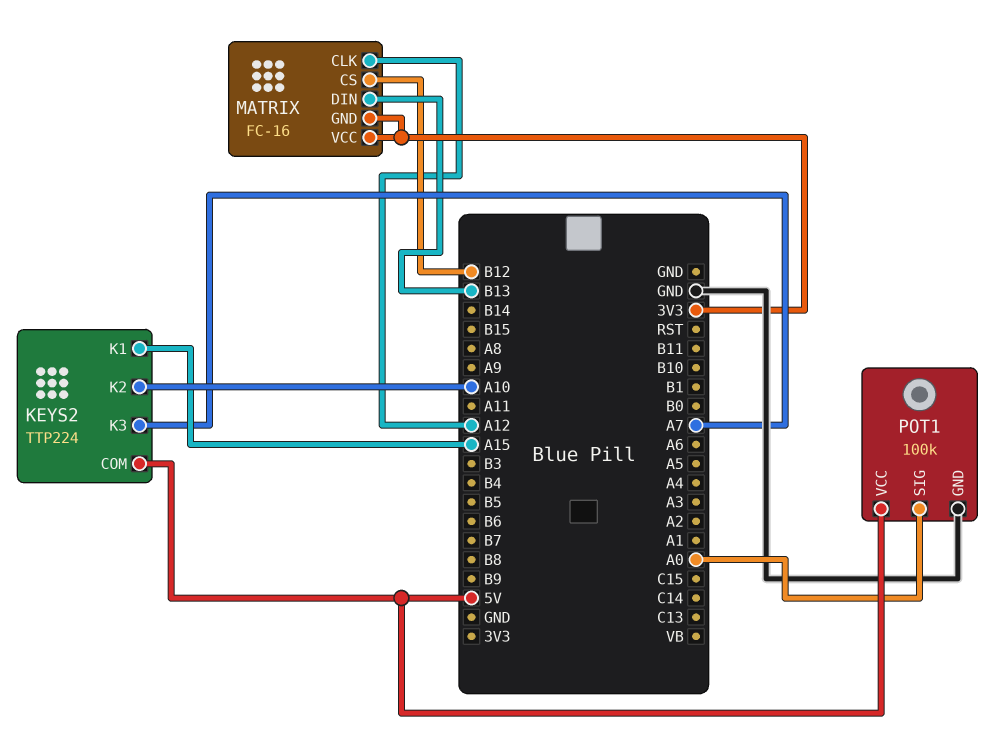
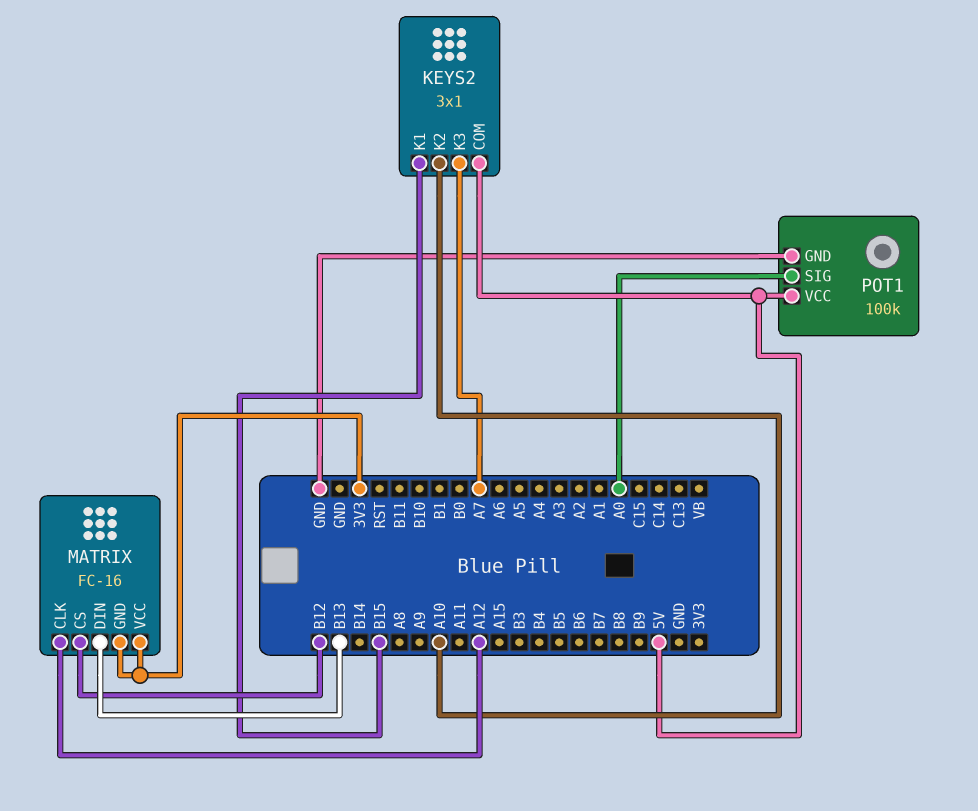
KEYS2: TTP224 -> 3x1
KEYS2 pin K1: A15 -> B15

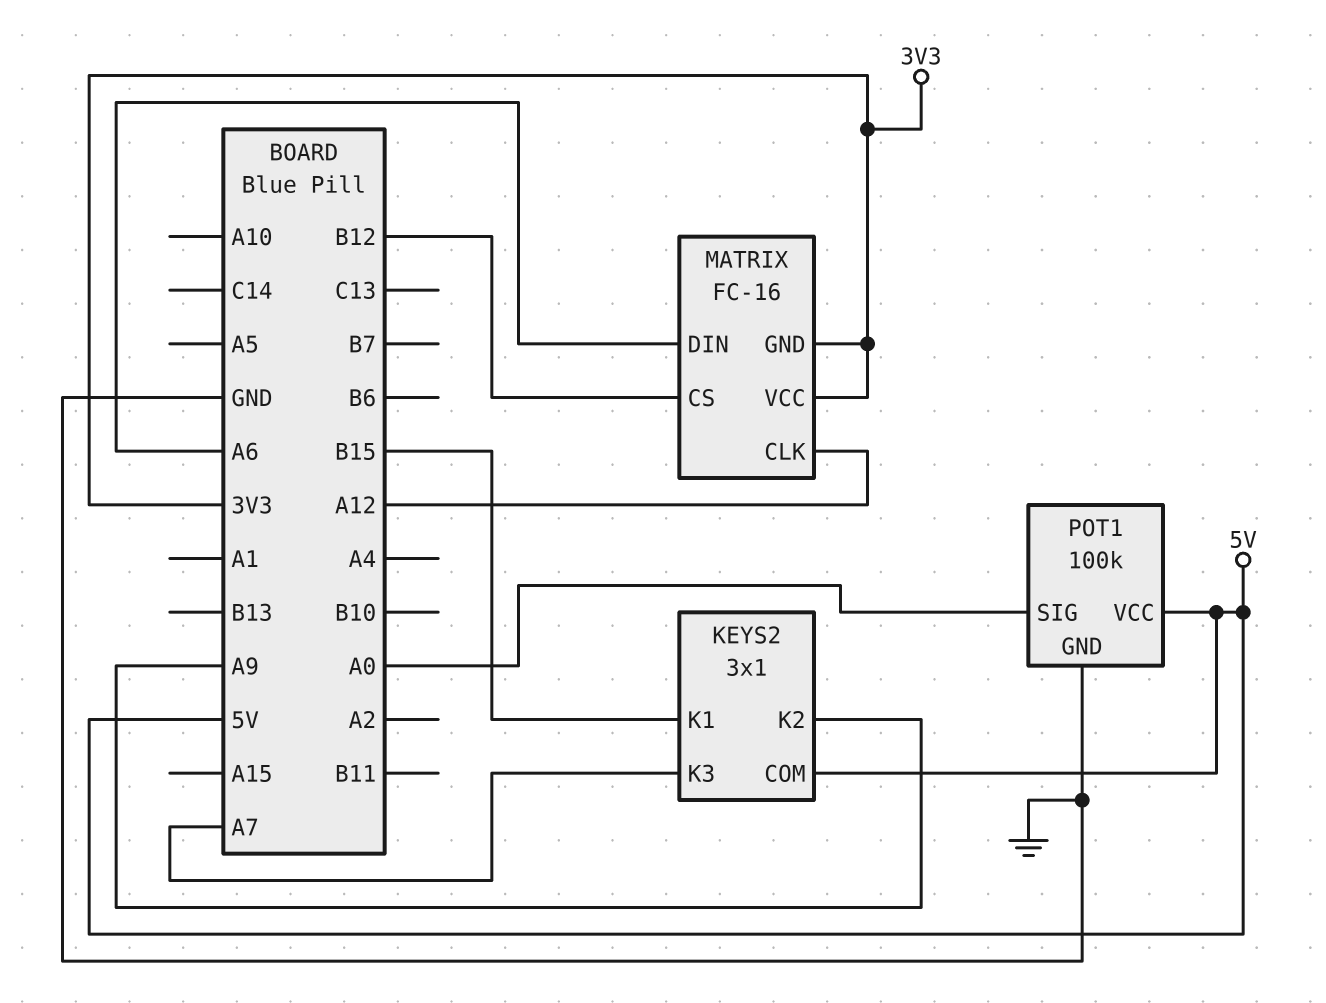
KEYS2 pin K2: A10 -> A9
MATRIX pin DIN: B13 -> A6

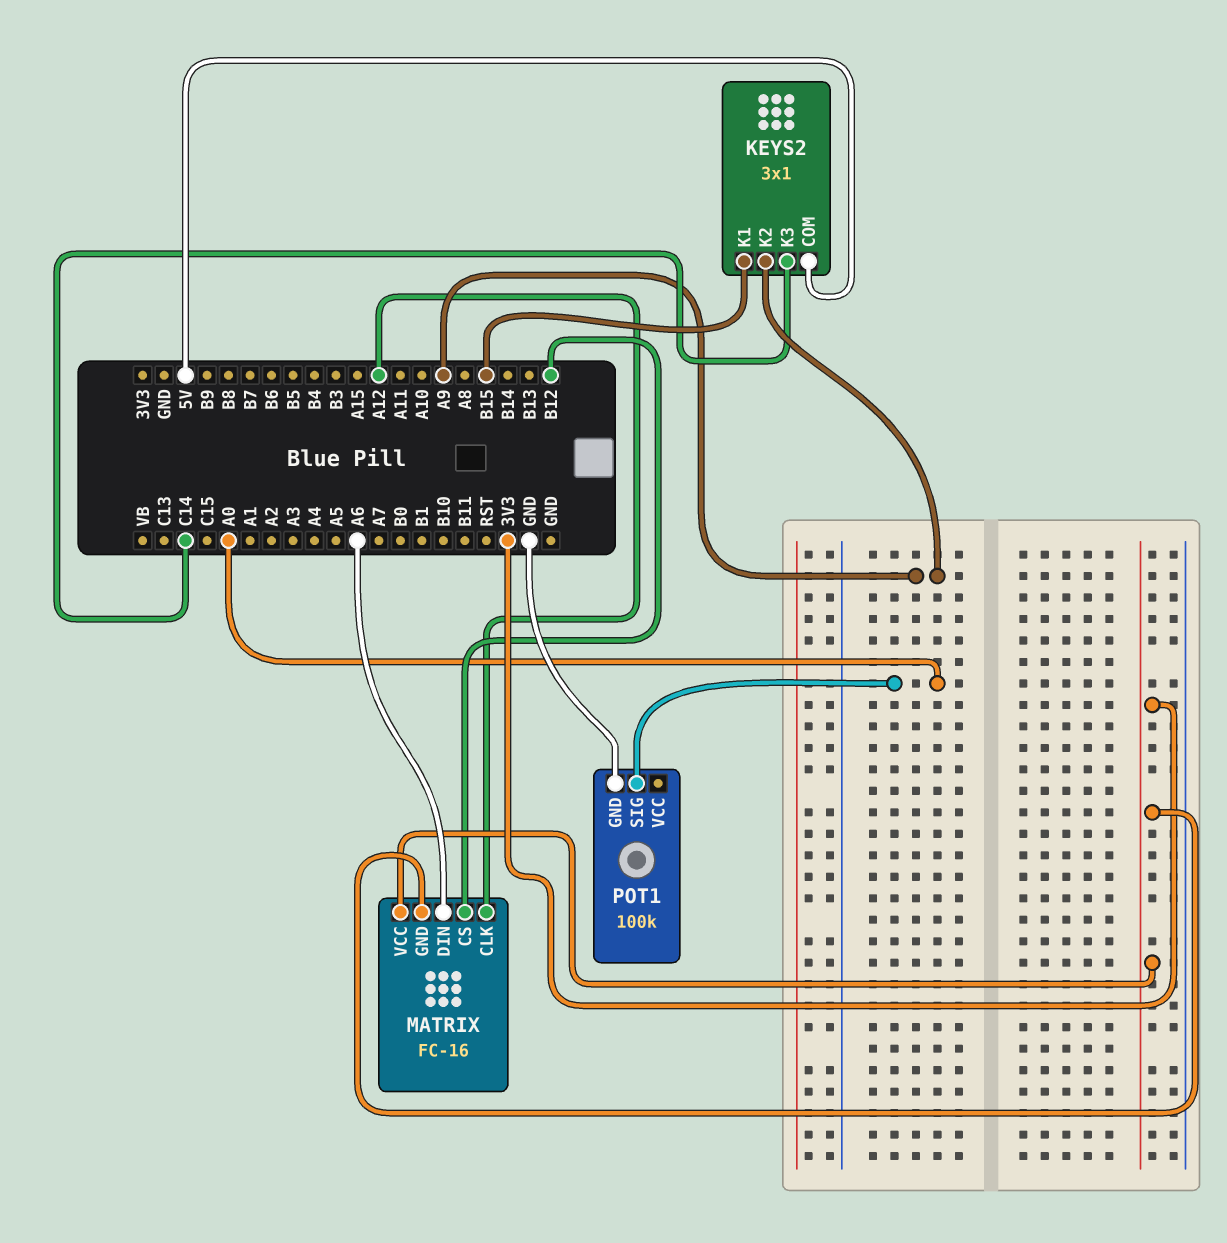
KEYS2 pin K3: A7 -> C14
POT1 pin VCC: 5V -> none

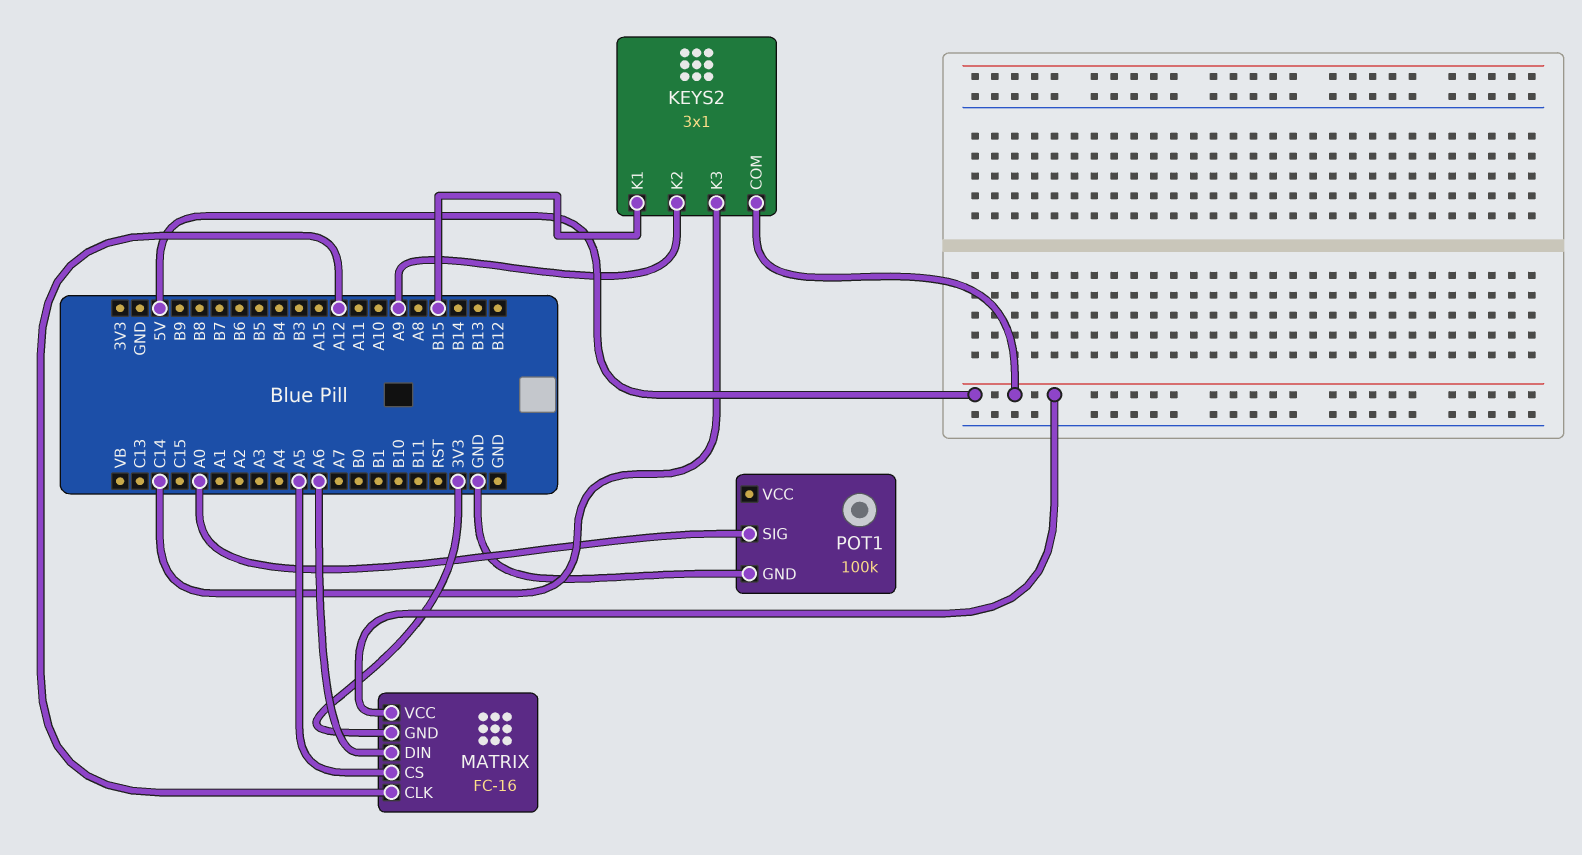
MATRIX pin CS: B12 -> A5
MATRIX pin VCC: 3V3 -> 5V

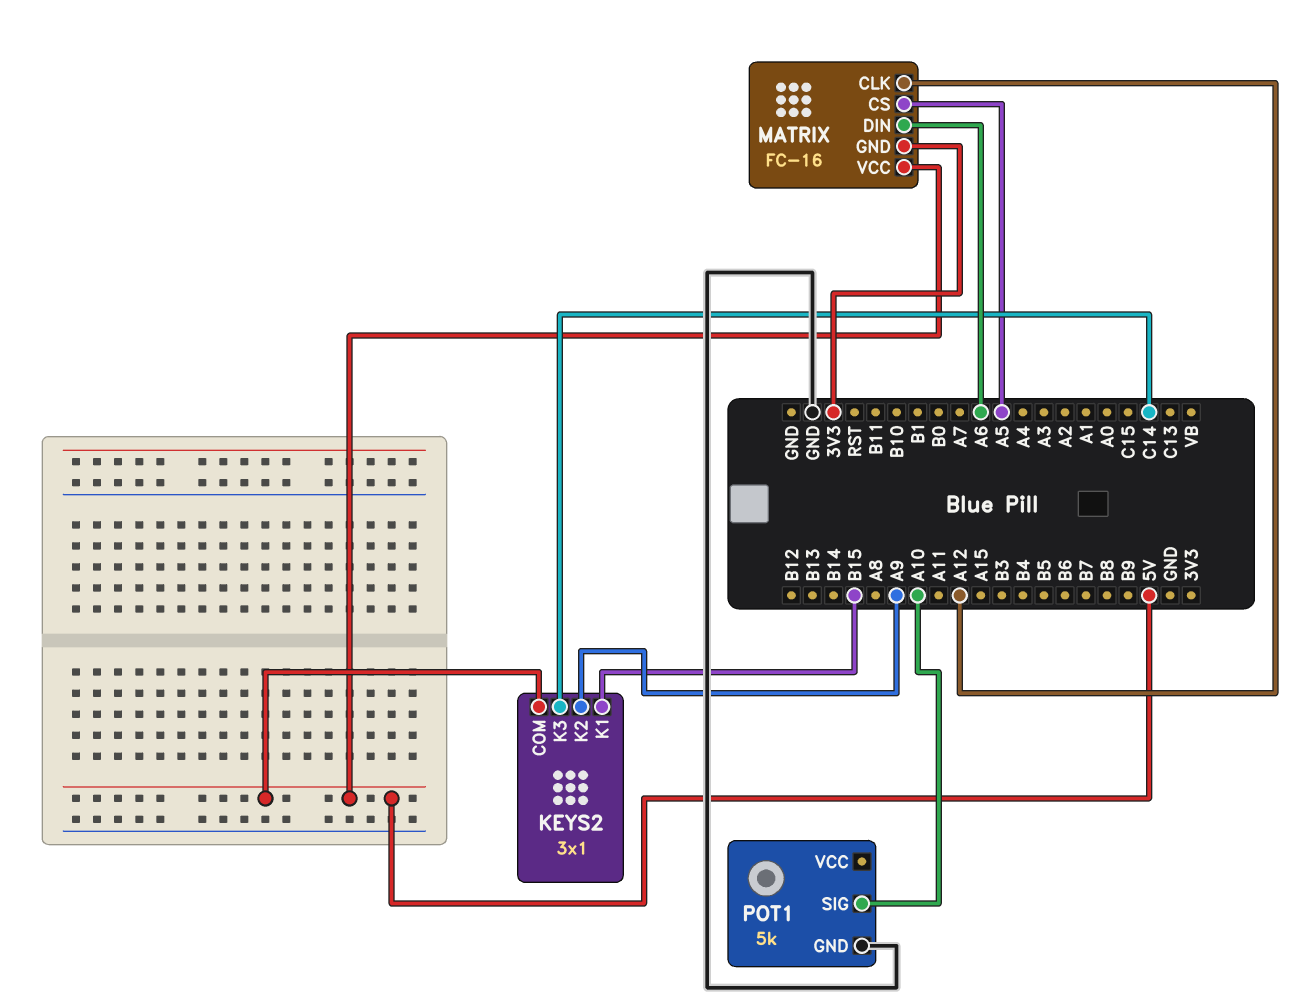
POT1: 100k -> 5k
POT1 pin SIG: A0 -> A10

